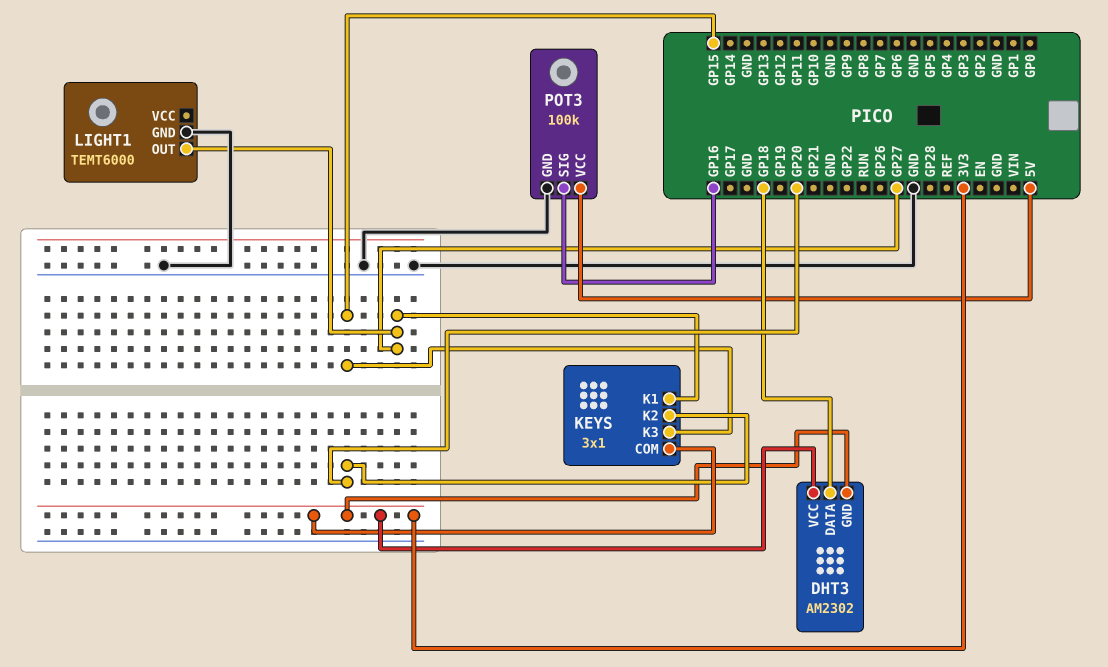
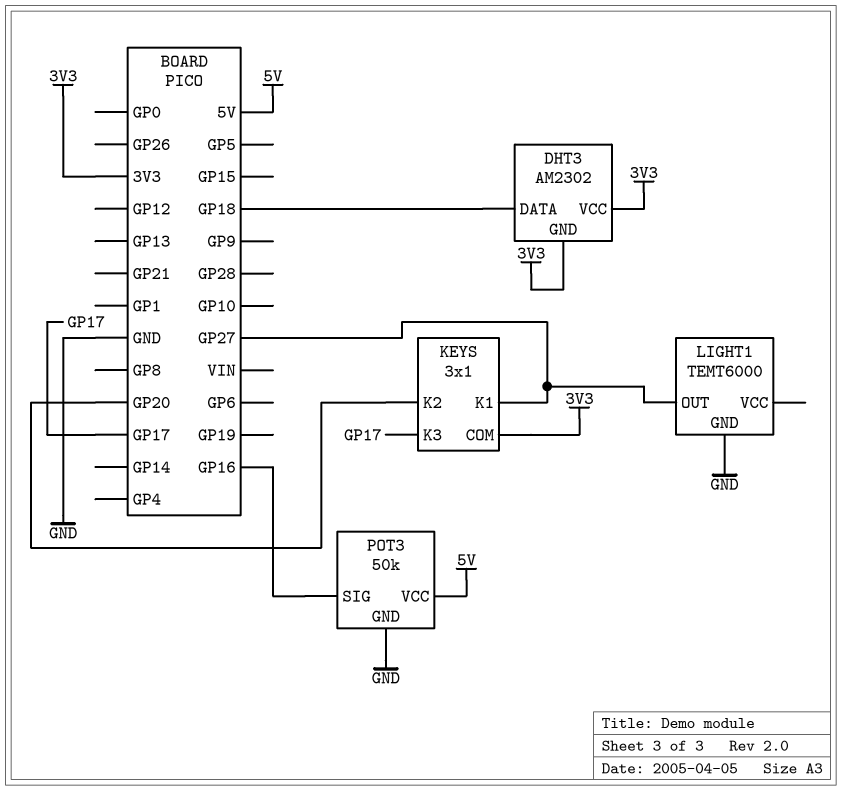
KEYS pin K3: GP15 -> GP17
POT3: 100k -> 50k

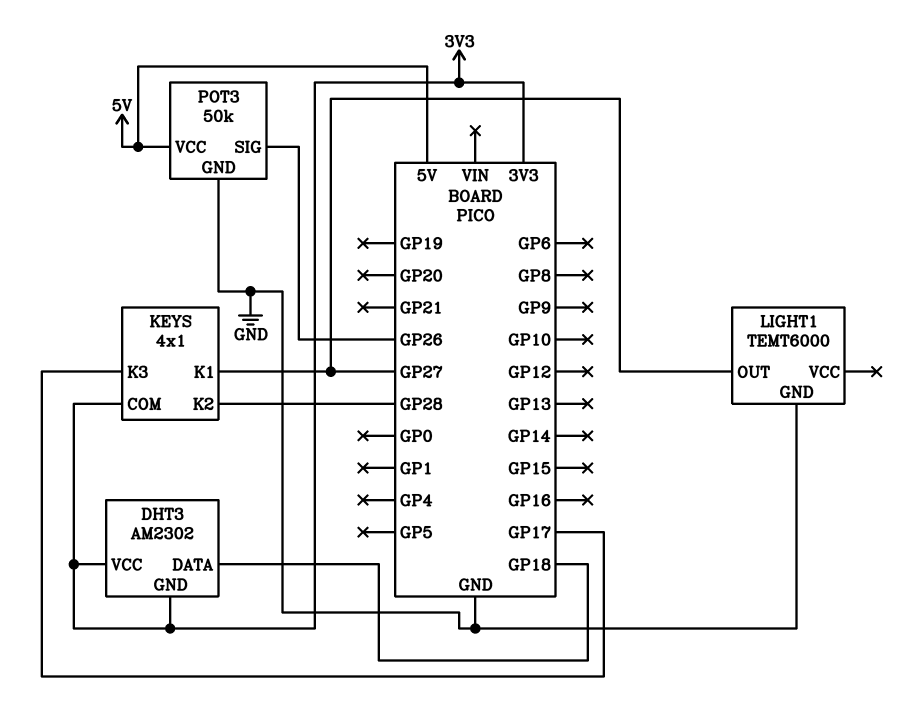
KEYS: 3x1 -> 4x1
KEYS pin K2: GP20 -> GP28
POT3 pin SIG: GP16 -> GP26

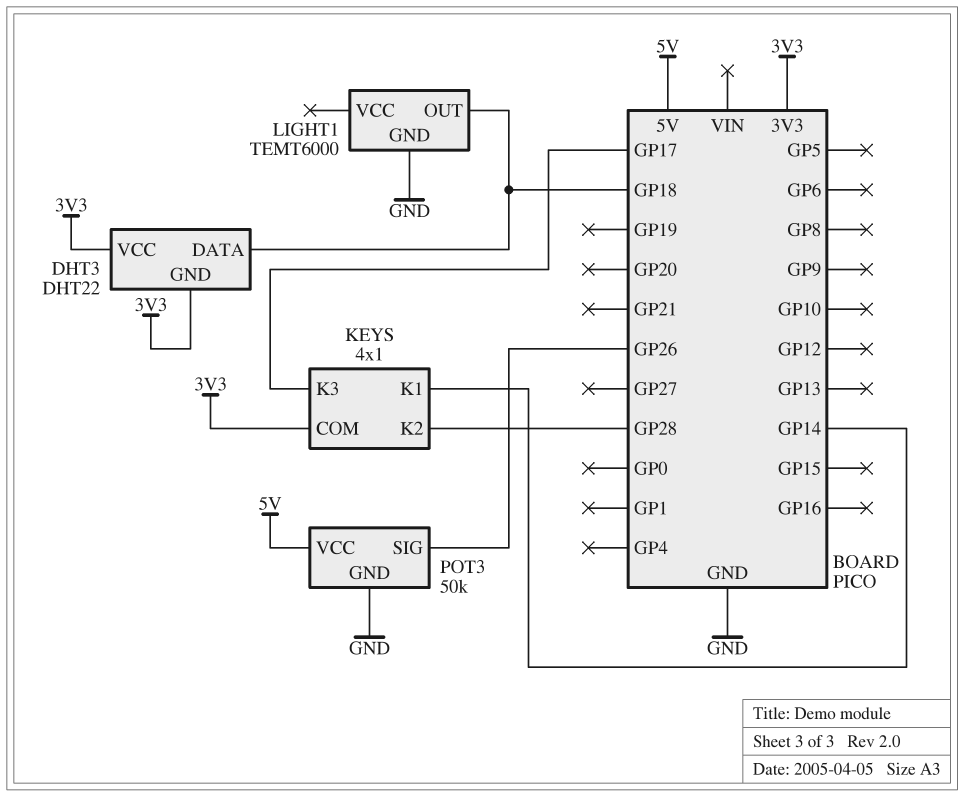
DHT3: AM2302 -> DHT22
KEYS pin K1: GP27 -> GP14
LIGHT1 pin OUT: GP27 -> GP18

